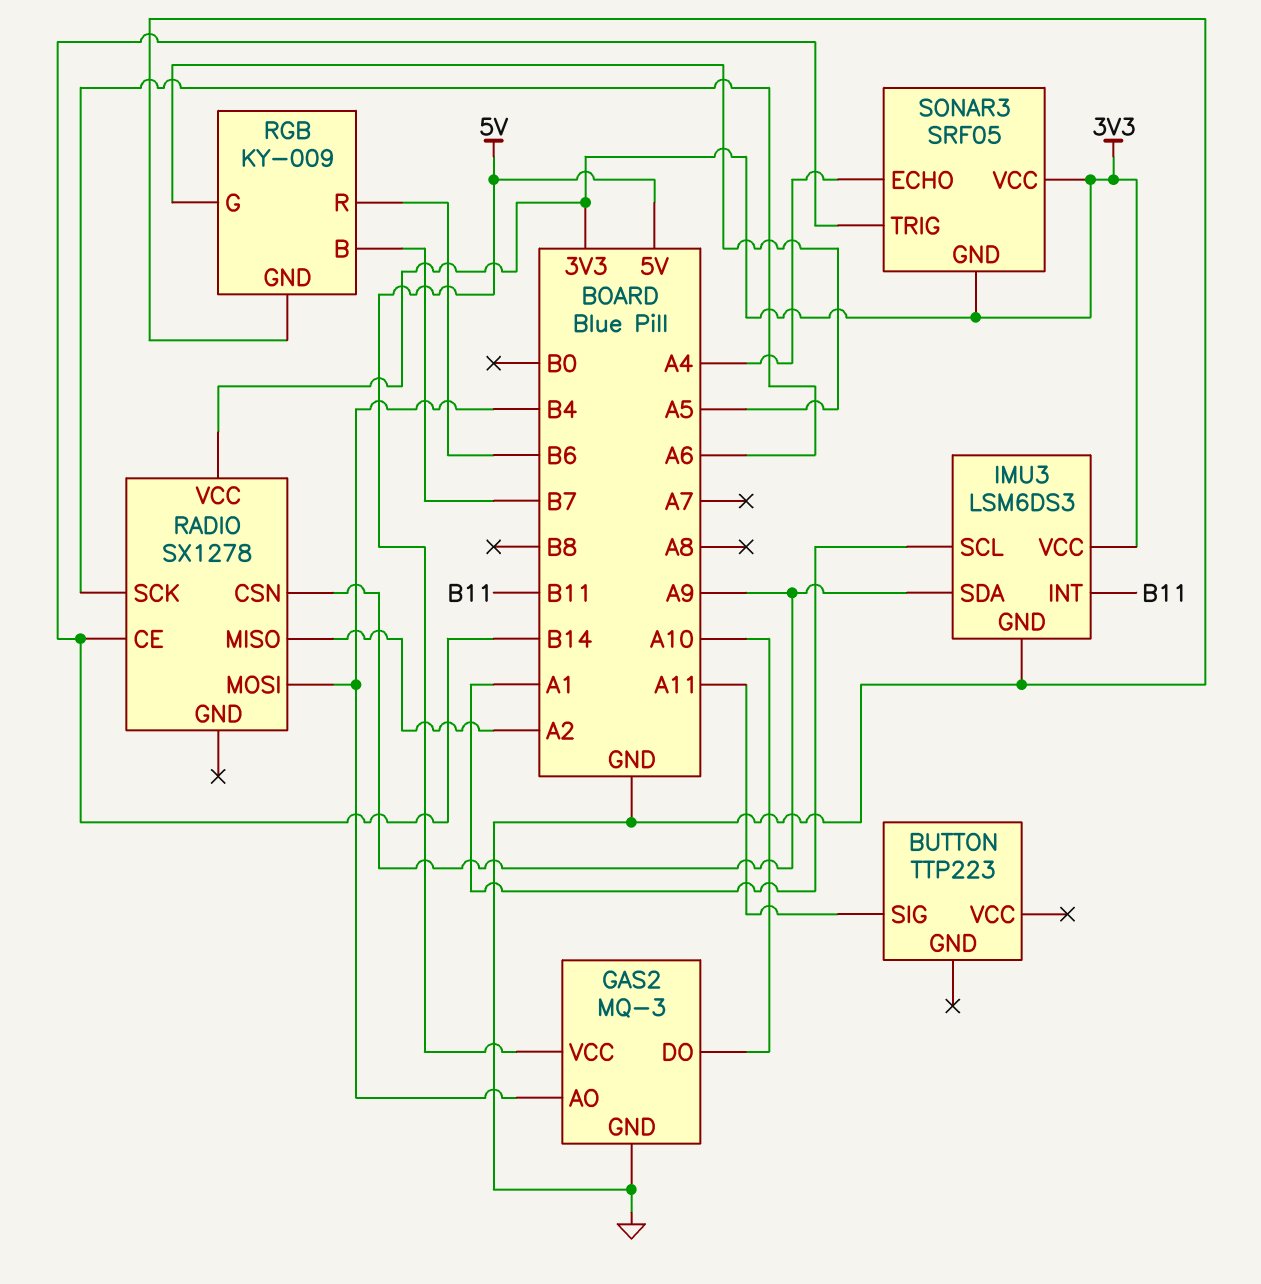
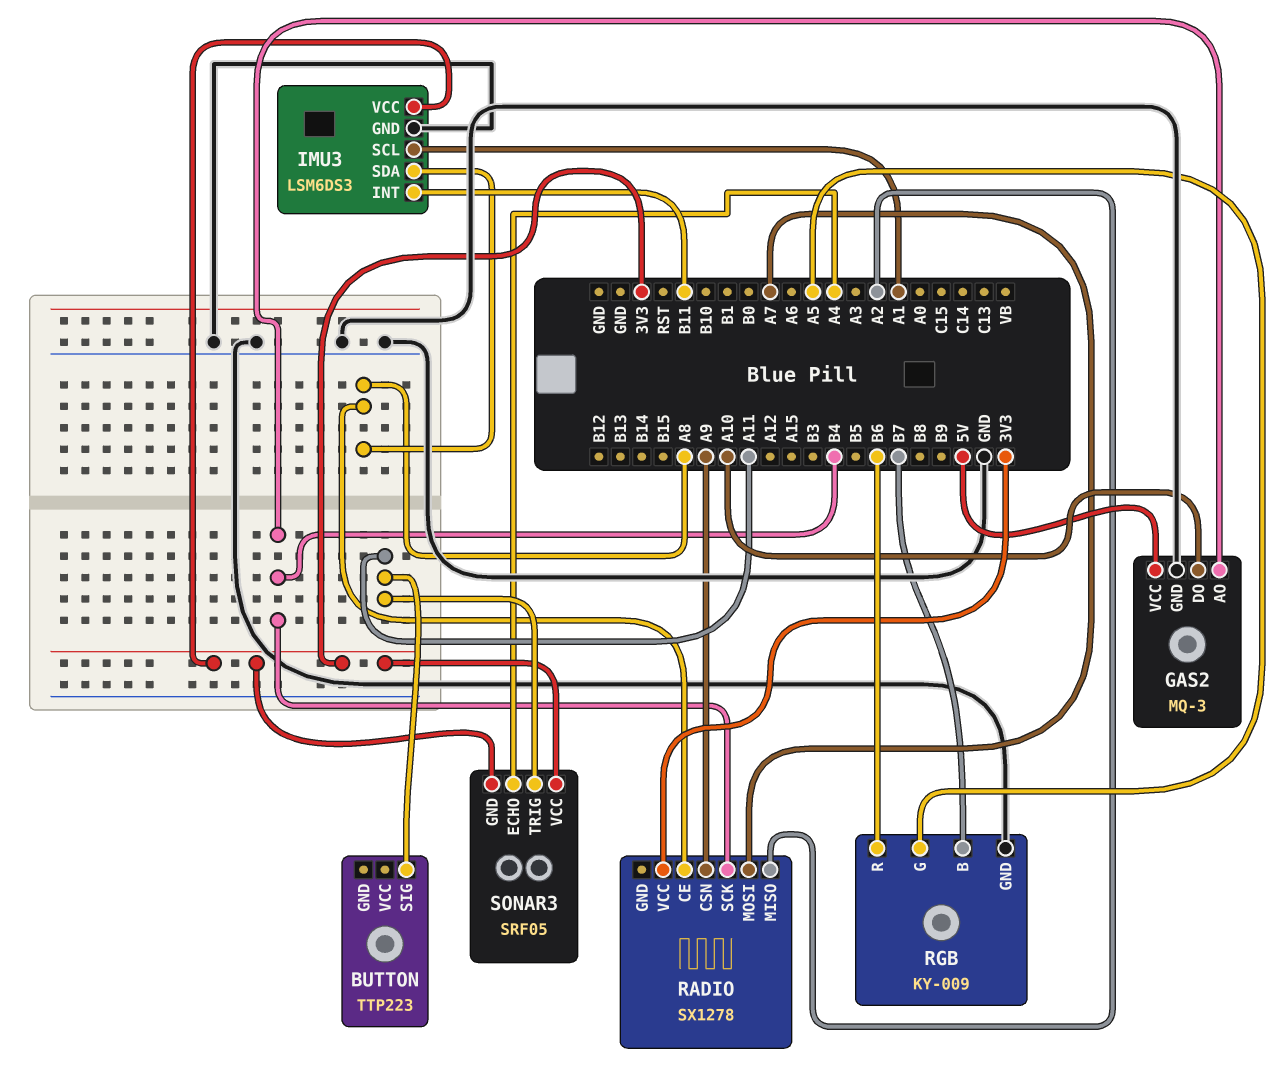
IMU3 pin SDA: A9 -> A8
RADIO pin CE: B14 -> A8
RADIO pin MOSI: B4 -> A7
RADIO pin SCK: A6 -> B4
SONAR3 pin TRIG: B14 -> A11

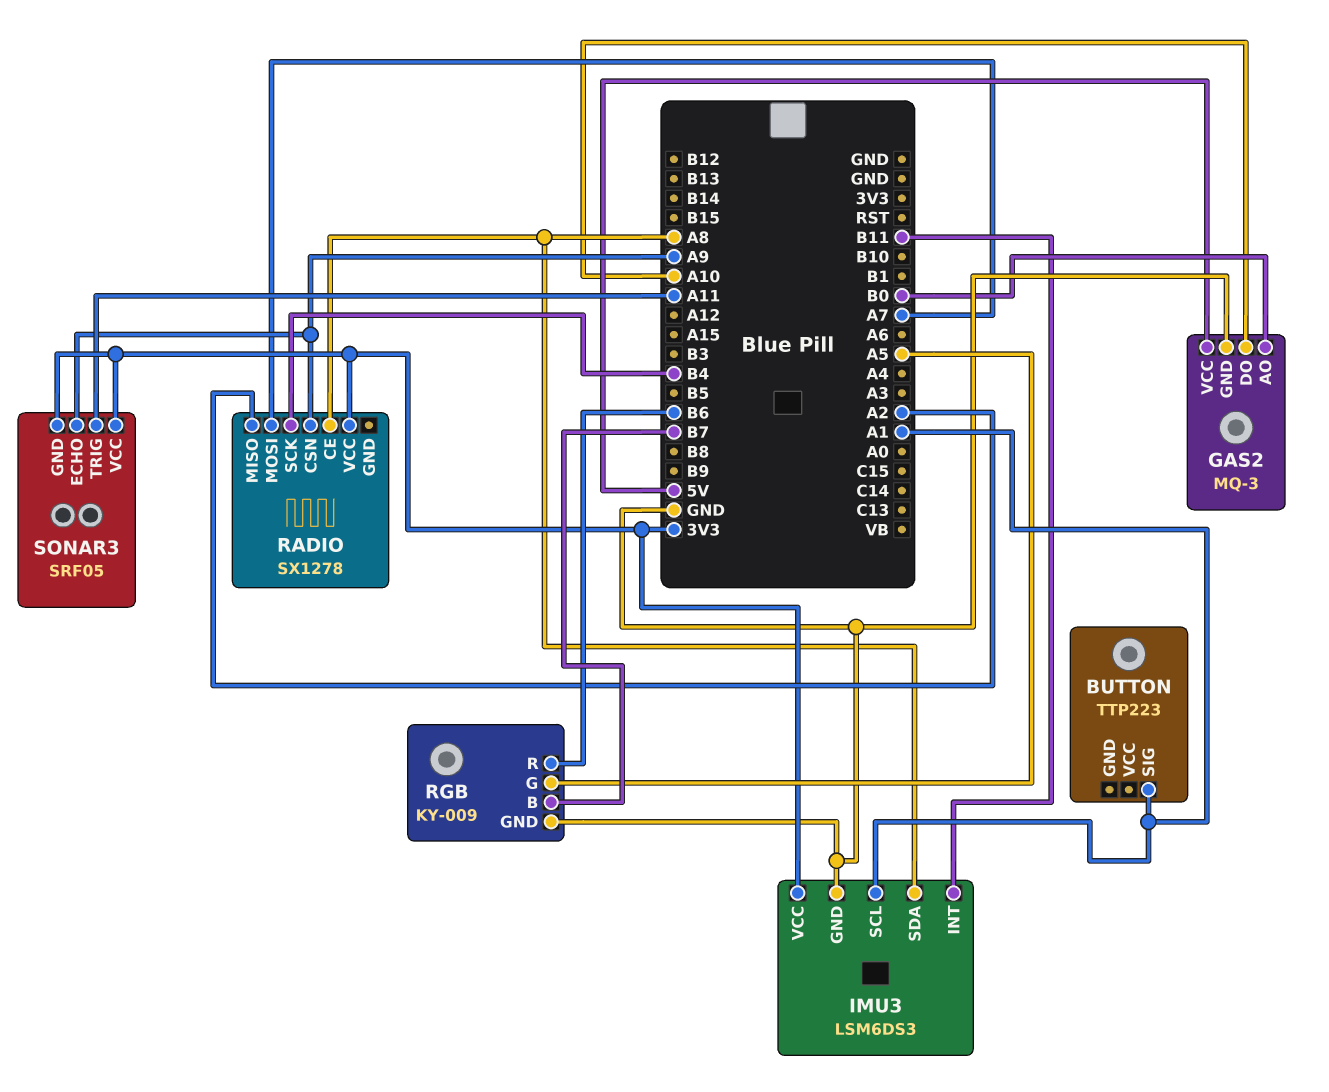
BUTTON pin SIG: A11 -> A1
GAS2 pin AO: B4 -> B0
SONAR3 pin ECHO: A4 -> A9

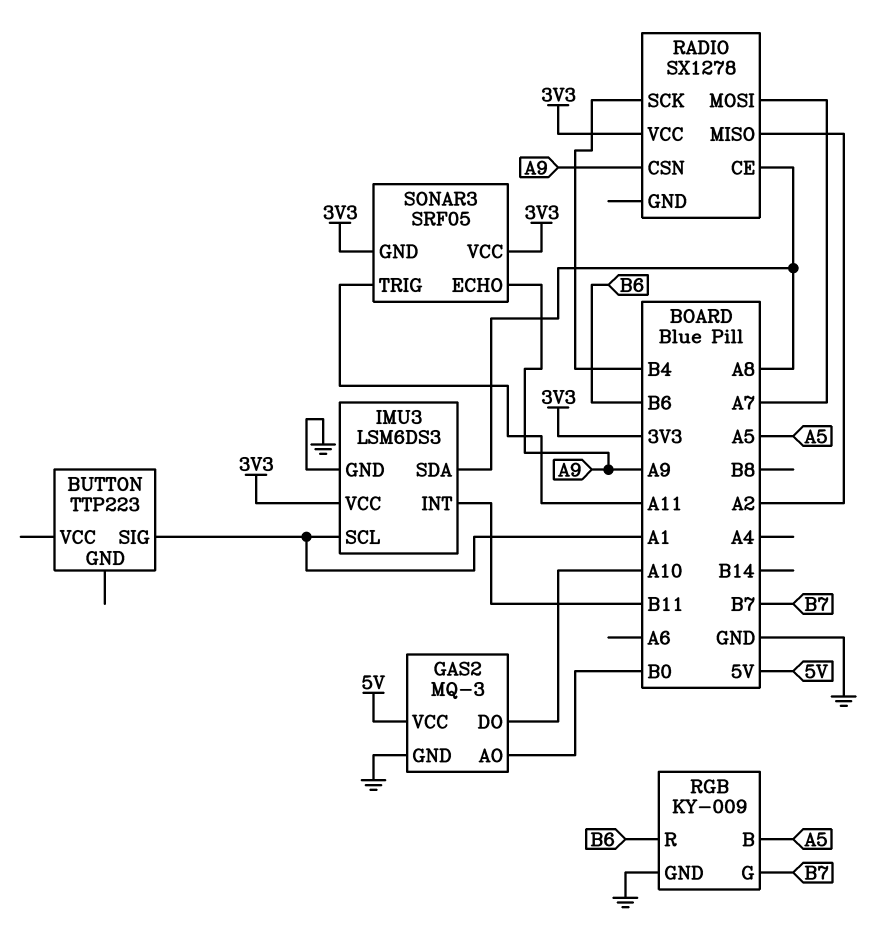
RGB pin B: B7 -> A5
RGB pin G: A5 -> B7

